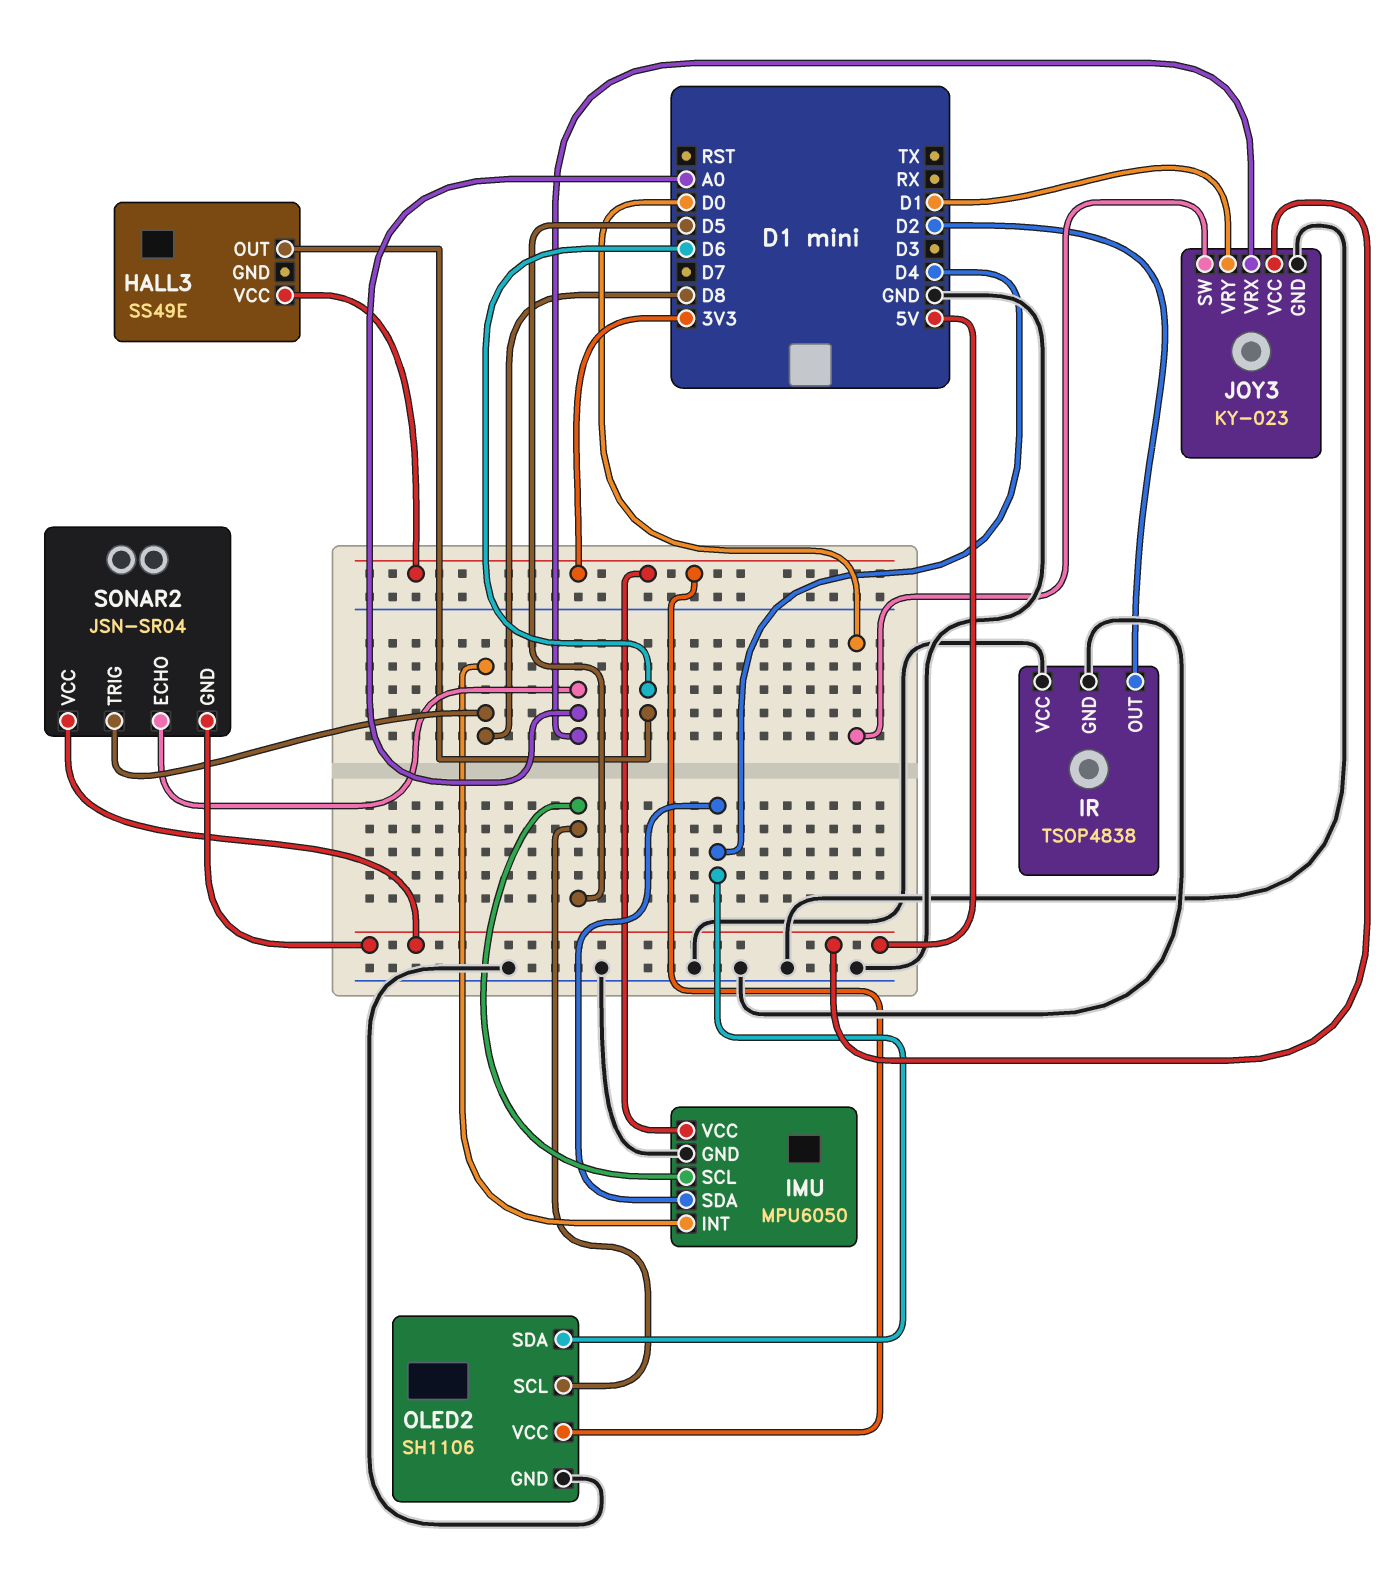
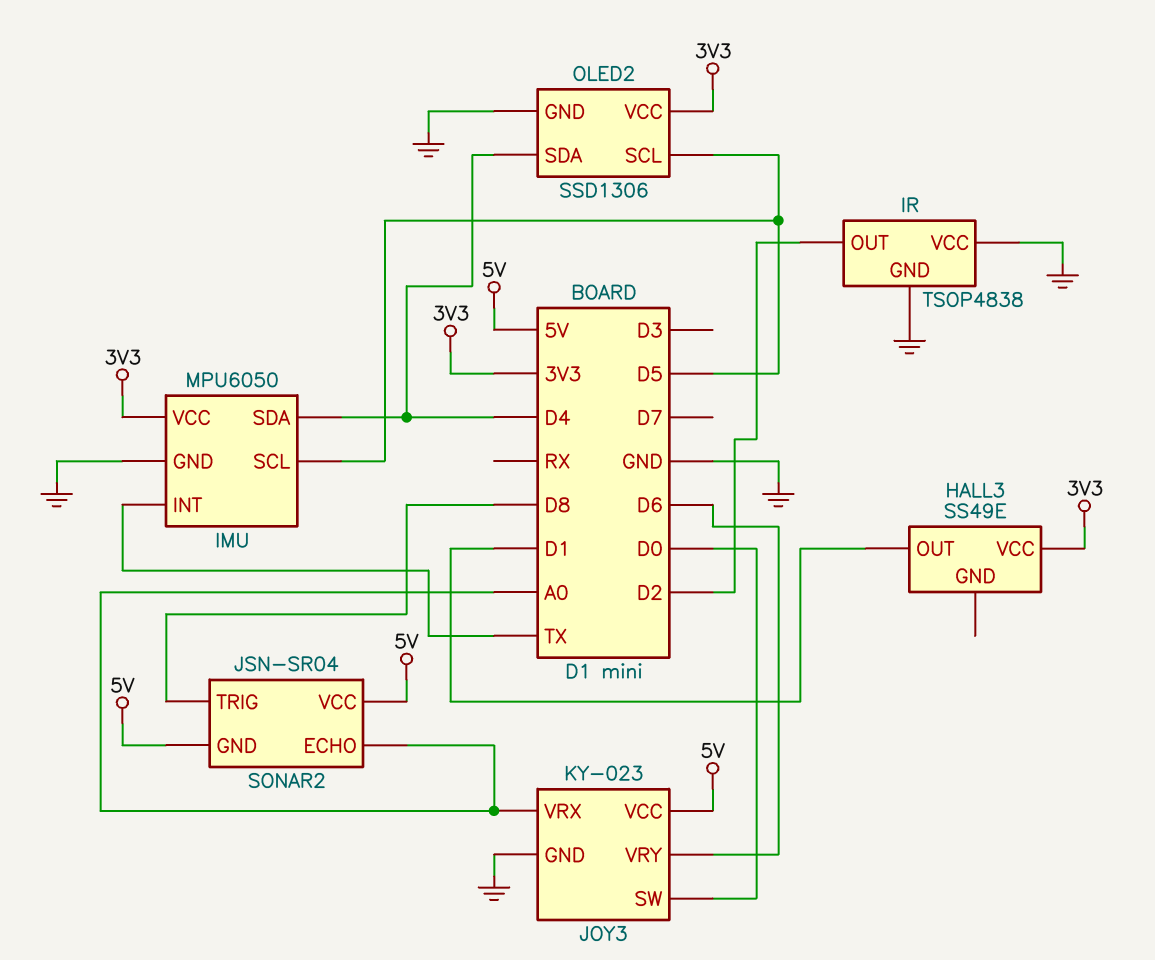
HALL3 pin OUT: D6 -> D1
IMU pin INT: D8 -> TX
JOY3 pin VRY: D1 -> D6
OLED2: SH1106 -> SSD1306

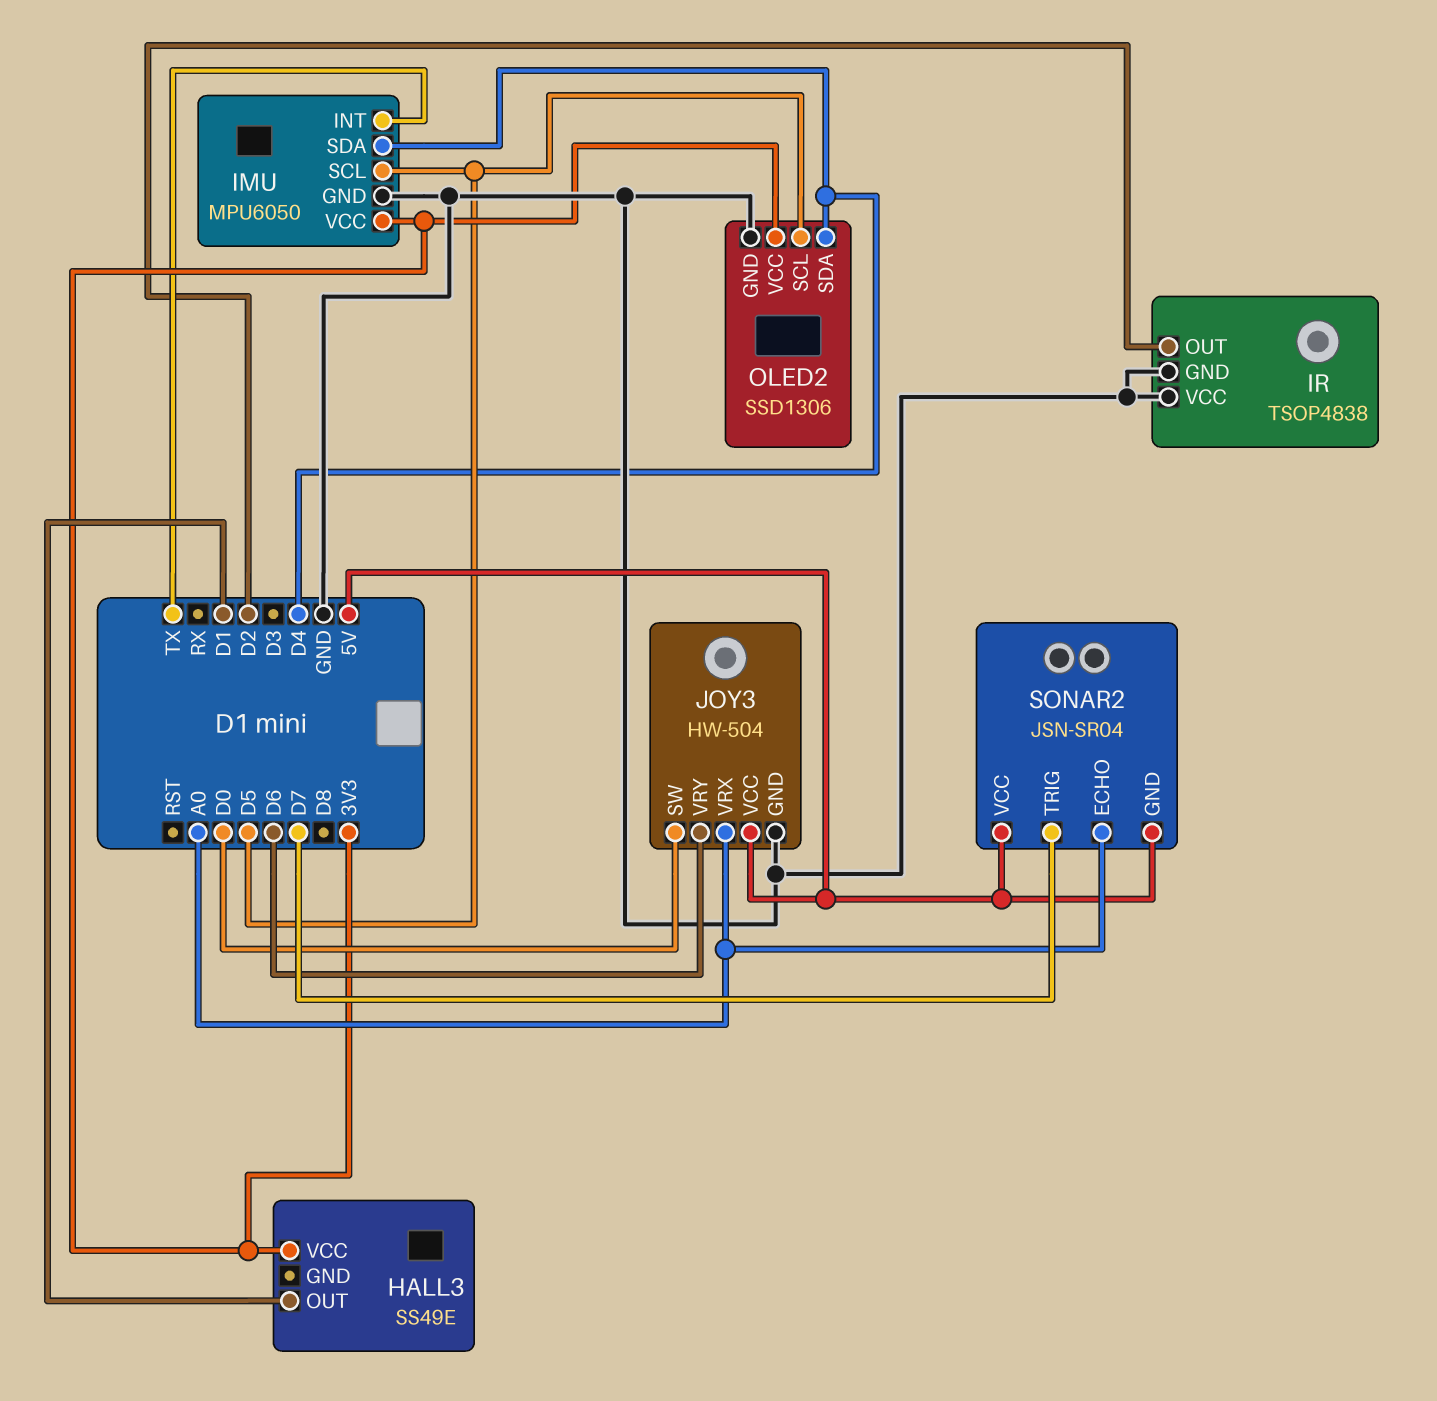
JOY3: KY-023 -> HW-504
SONAR2 pin TRIG: D8 -> D7

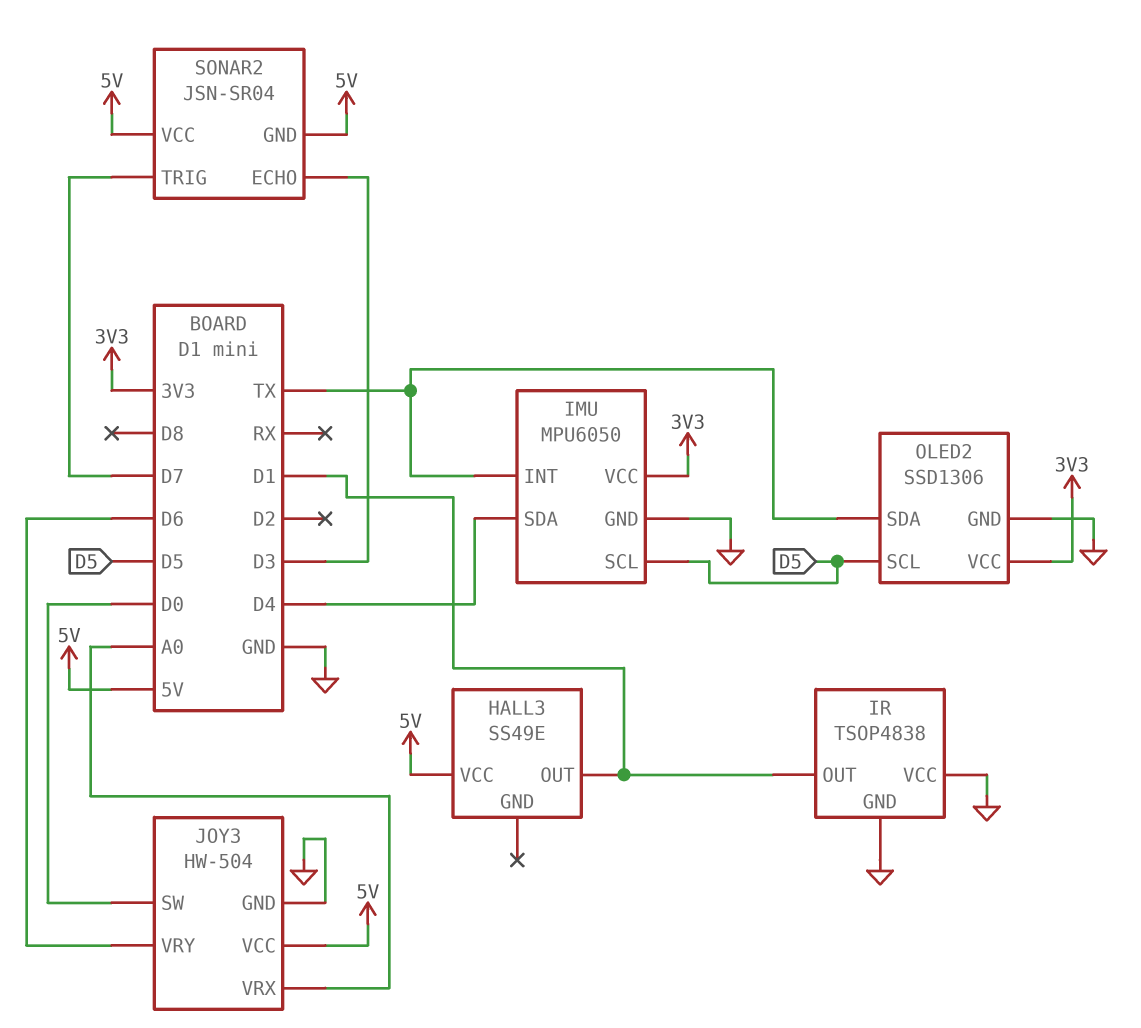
HALL3 pin VCC: 3V3 -> 5V
IR pin OUT: D2 -> D1
OLED2 pin SDA: D4 -> TX
SONAR2 pin ECHO: A0 -> D3

